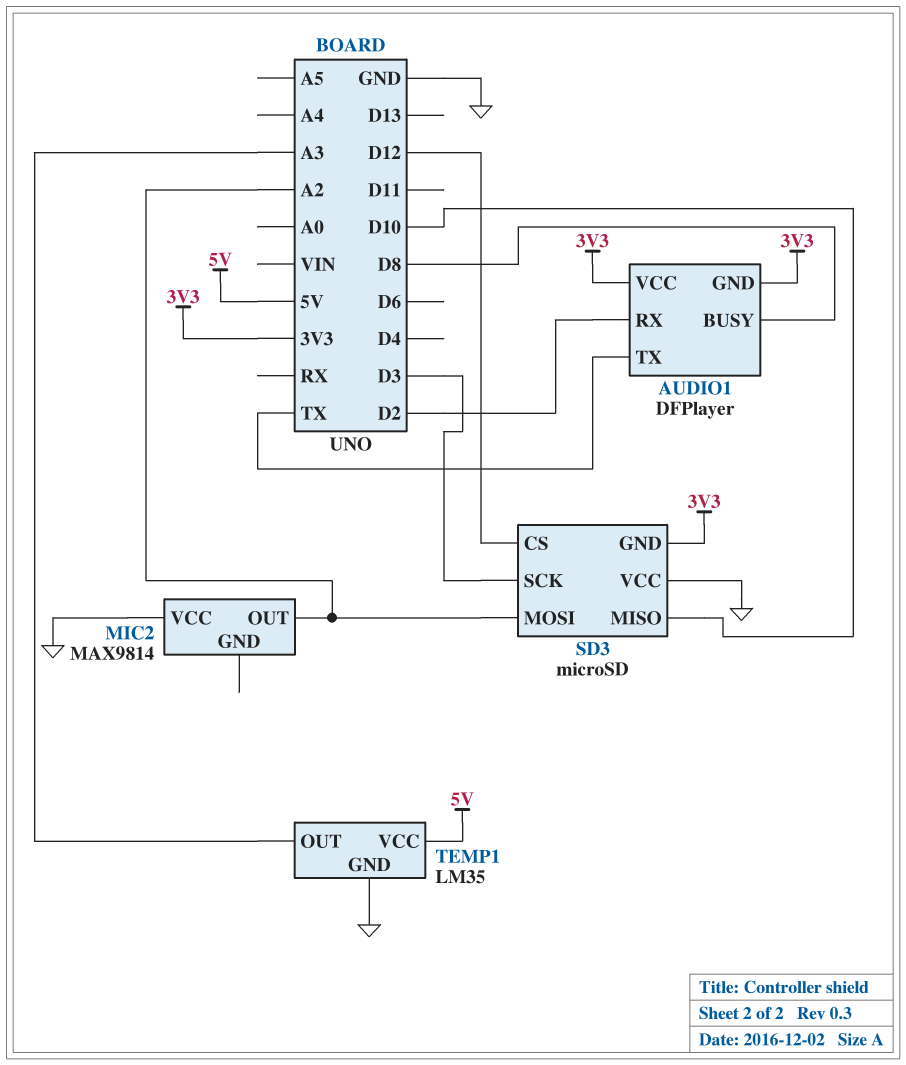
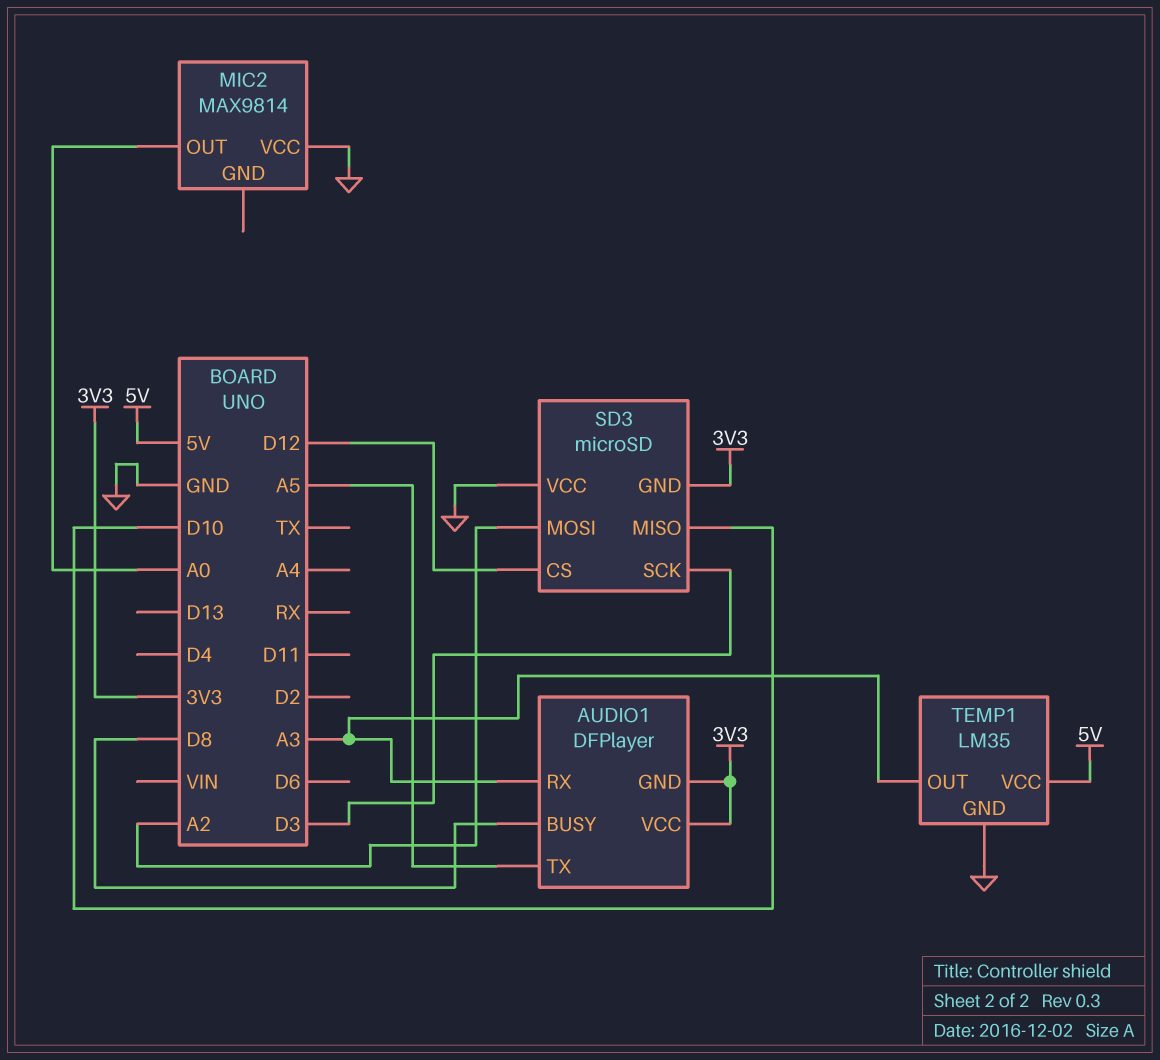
AUDIO1 pin RX: D2 -> A3
AUDIO1 pin TX: TX -> A5
MIC2 pin OUT: A2 -> A0

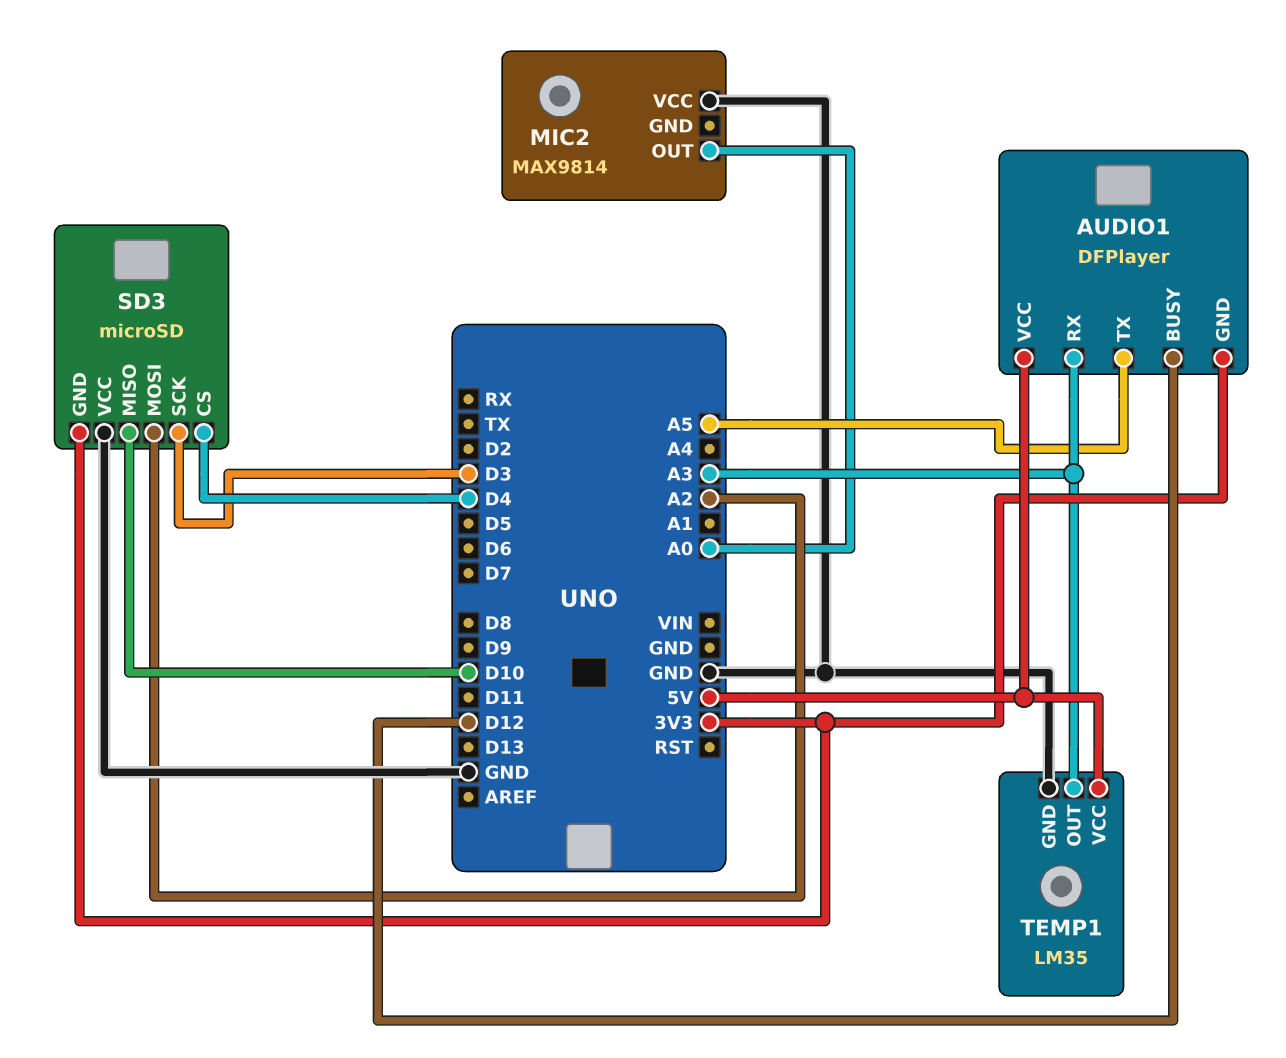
AUDIO1 pin BUSY: D8 -> D12
AUDIO1 pin VCC: 3V3 -> 5V
SD3 pin CS: D12 -> D4

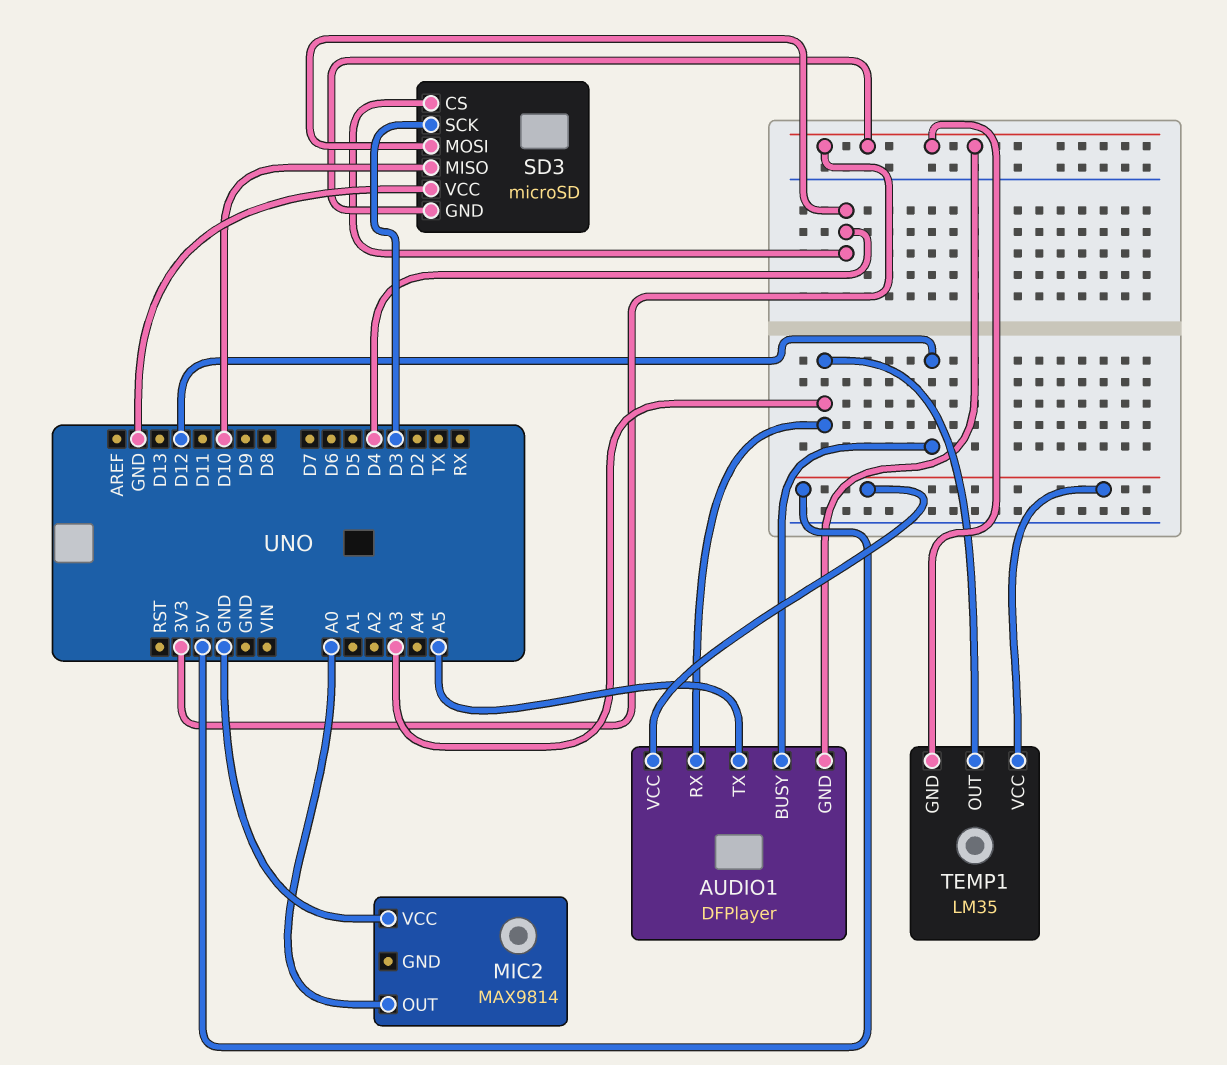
SD3 pin MOSI: A2 -> D4
TEMP1 pin GND: GND -> 3V3

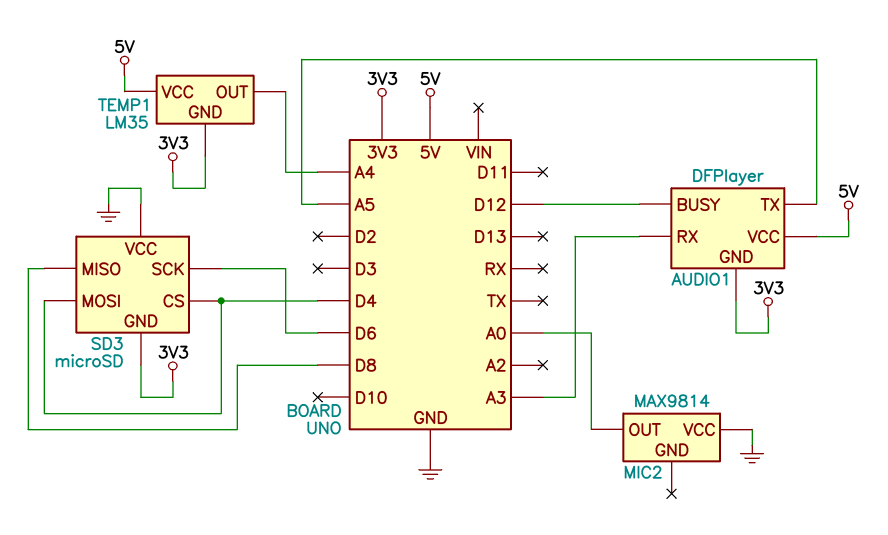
SD3 pin MISO: D10 -> D8
SD3 pin SCK: D3 -> D6
TEMP1 pin OUT: A3 -> A4

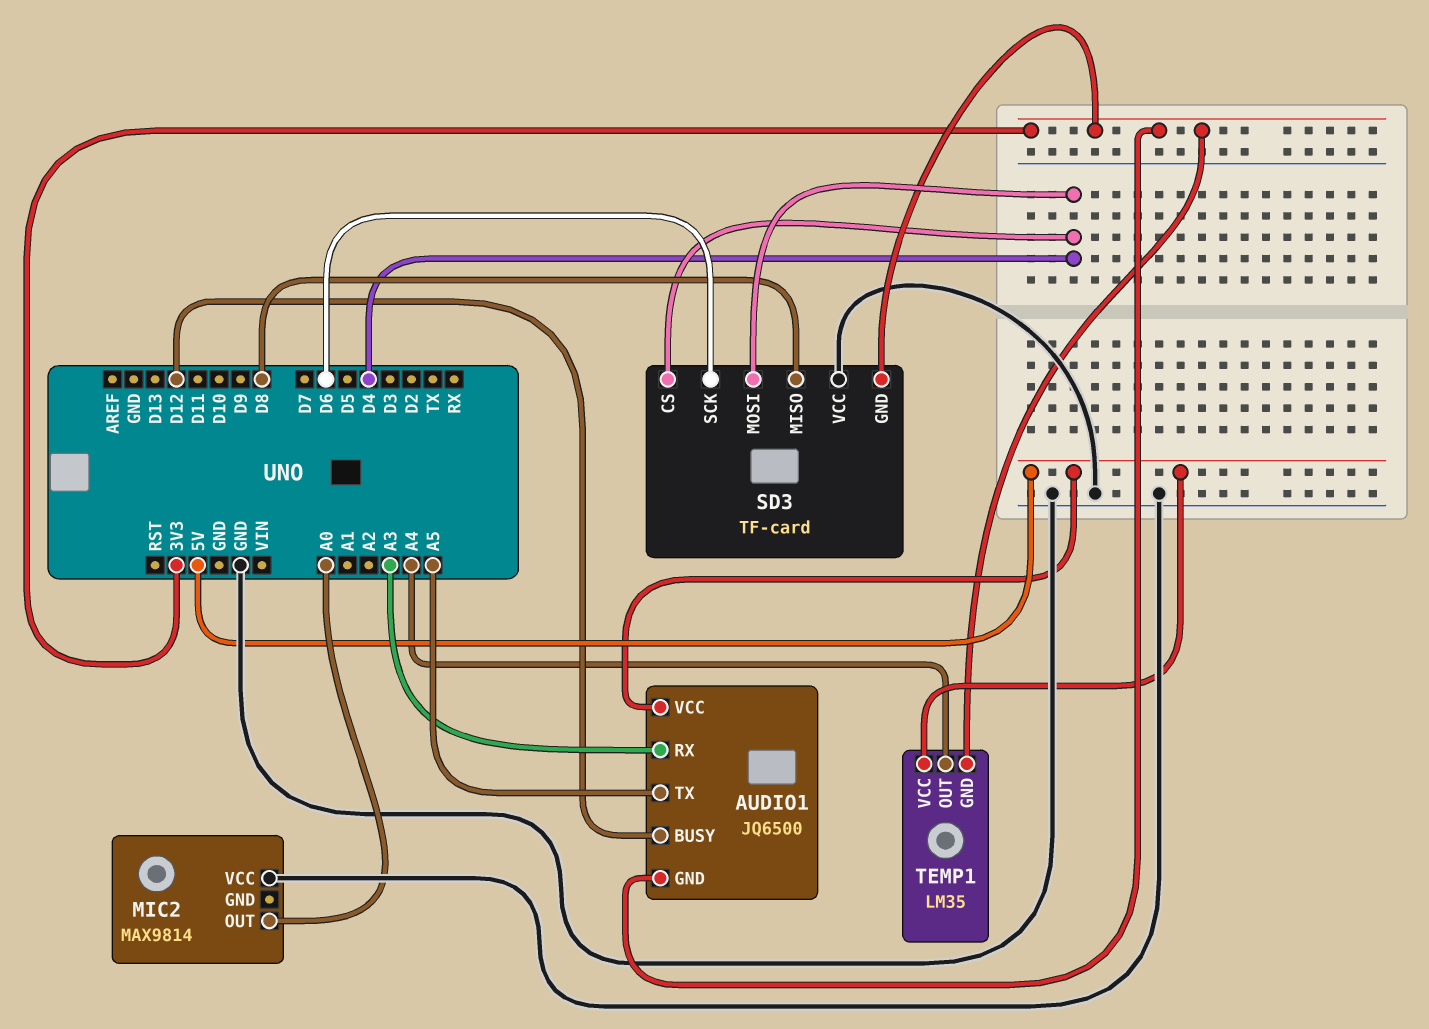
AUDIO1: DFPlayer -> JQ6500
SD3: microSD -> TF-card

